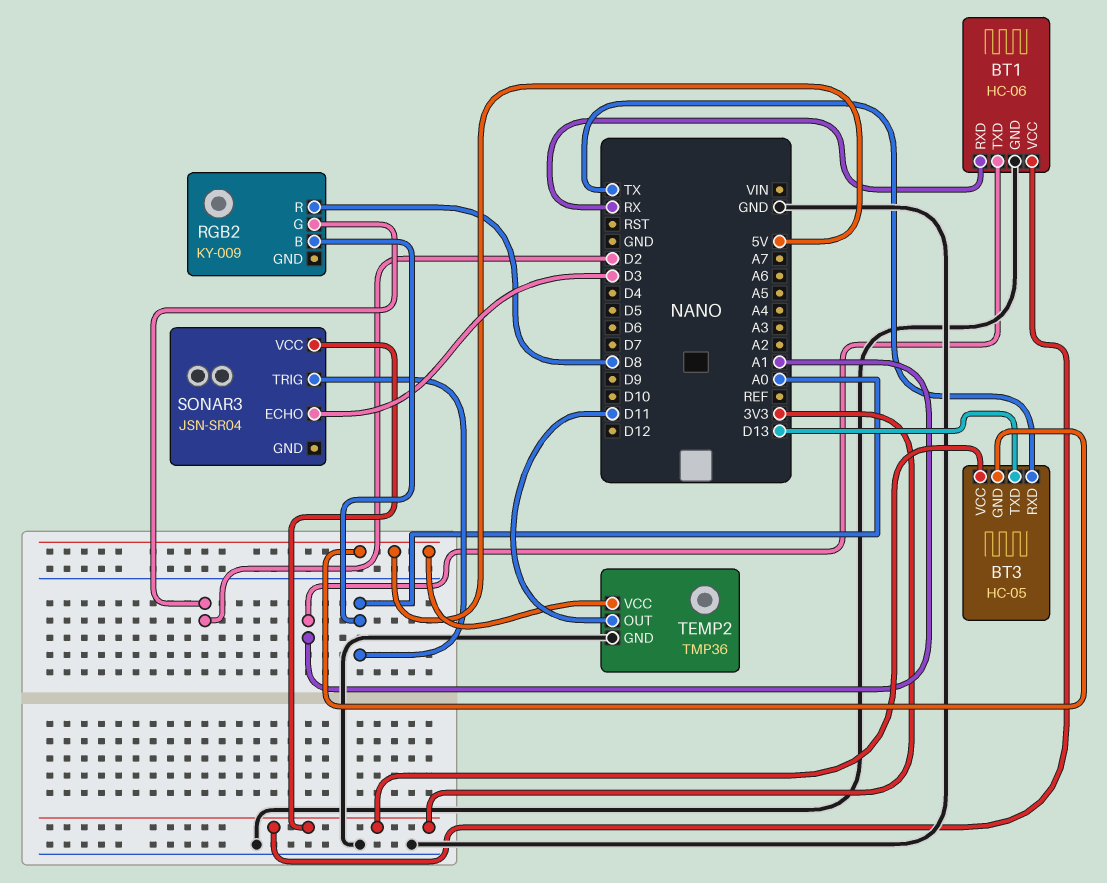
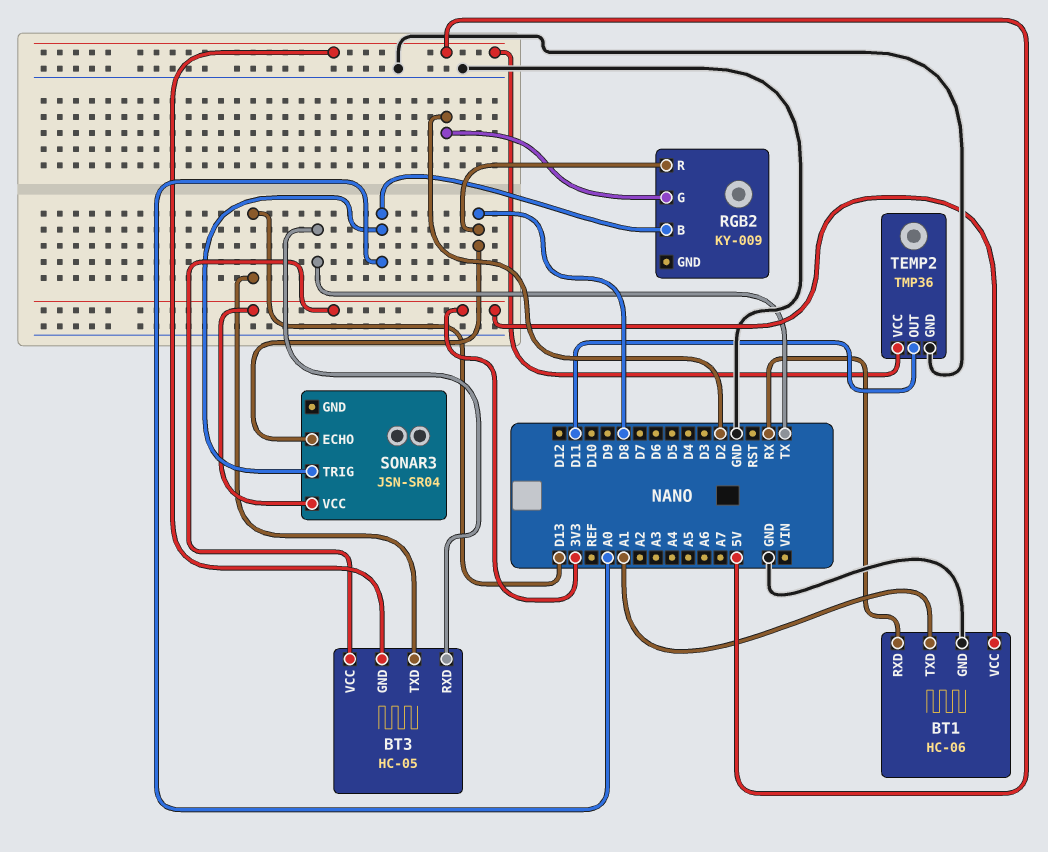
SONAR3 pin ECHO: D3 -> D8

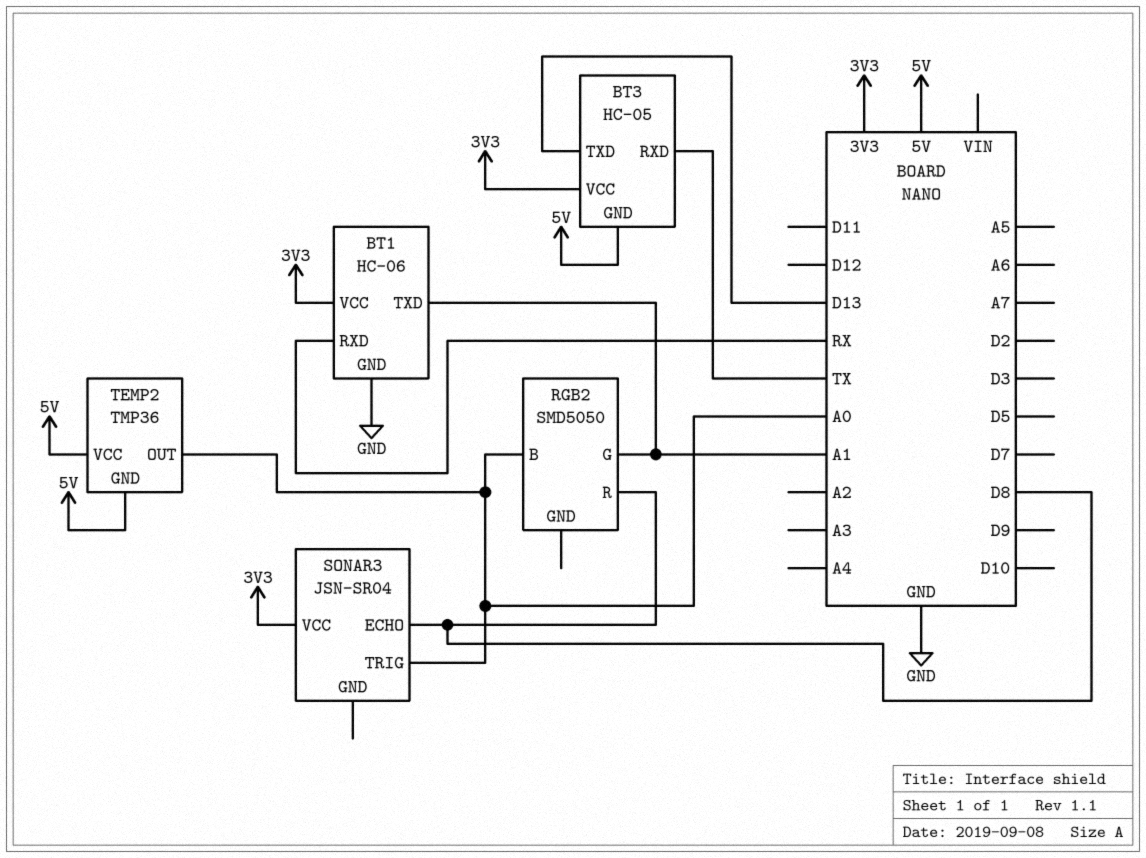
RGB2: KY-009 -> SMD5050
RGB2 pin G: D2 -> A1
TEMP2 pin GND: GND -> 5V
TEMP2 pin OUT: D11 -> A0

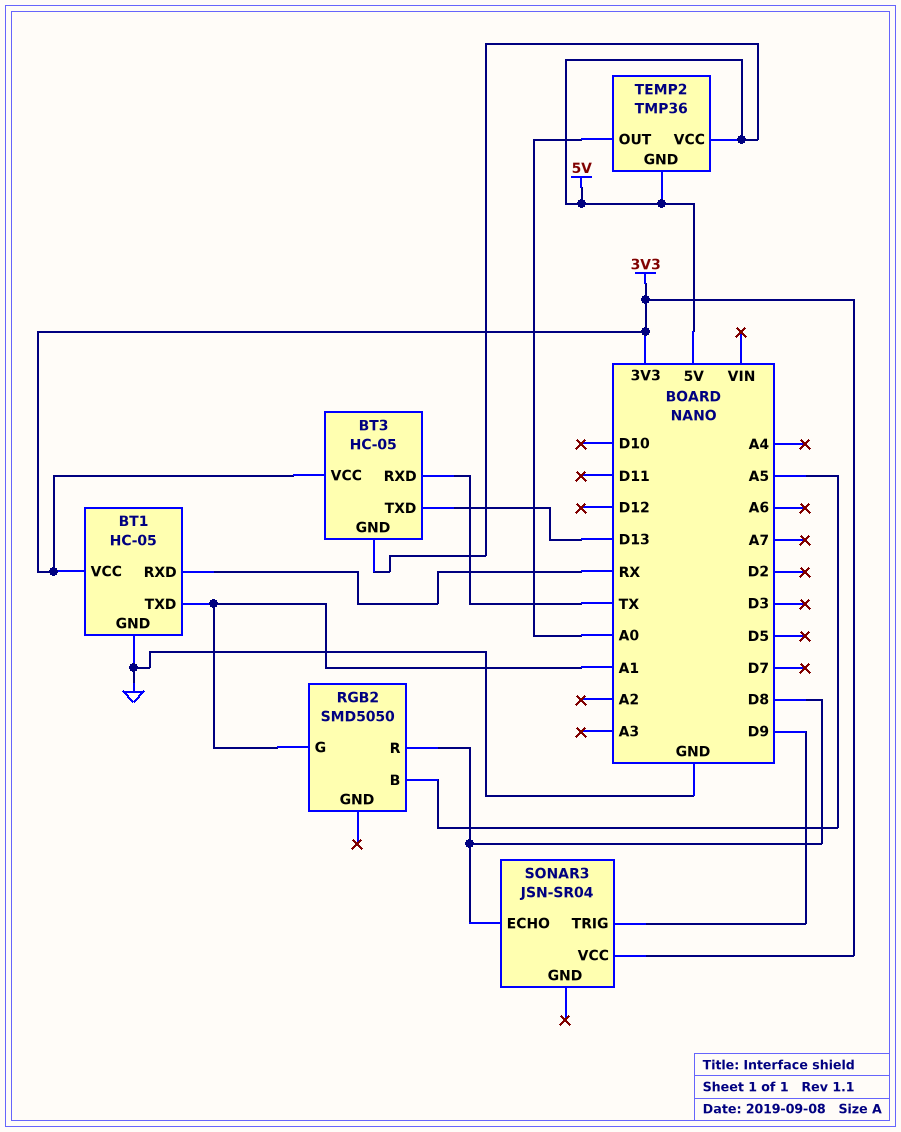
BT1: HC-06 -> HC-05
RGB2 pin B: A0 -> A5
SONAR3 pin TRIG: A0 -> D9

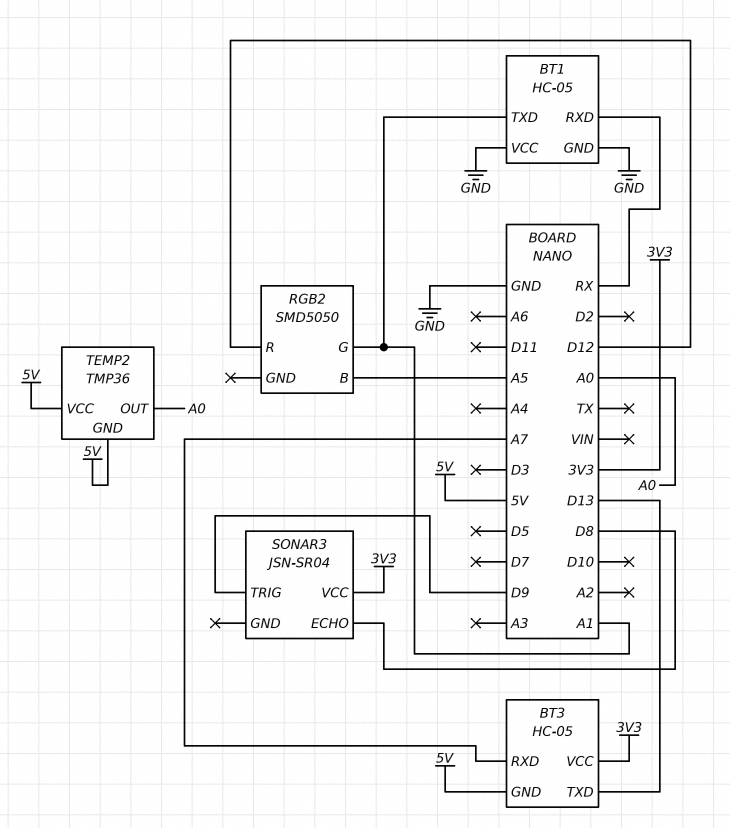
BT1 pin VCC: 3V3 -> GND
BT3 pin RXD: TX -> A7
RGB2 pin R: D8 -> D12

